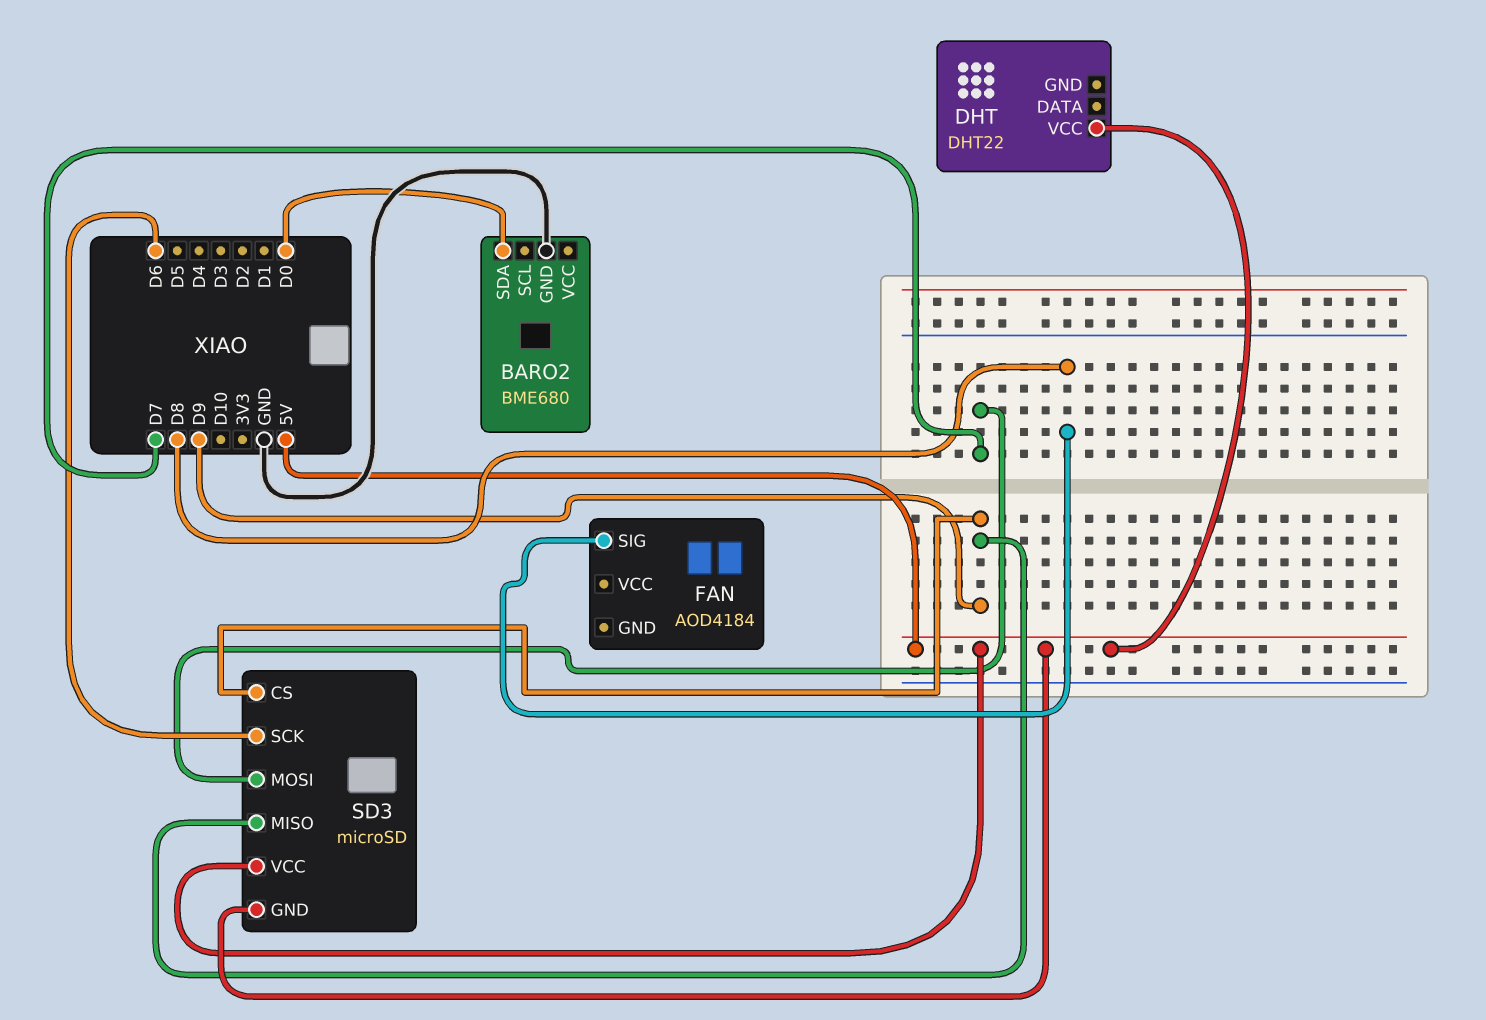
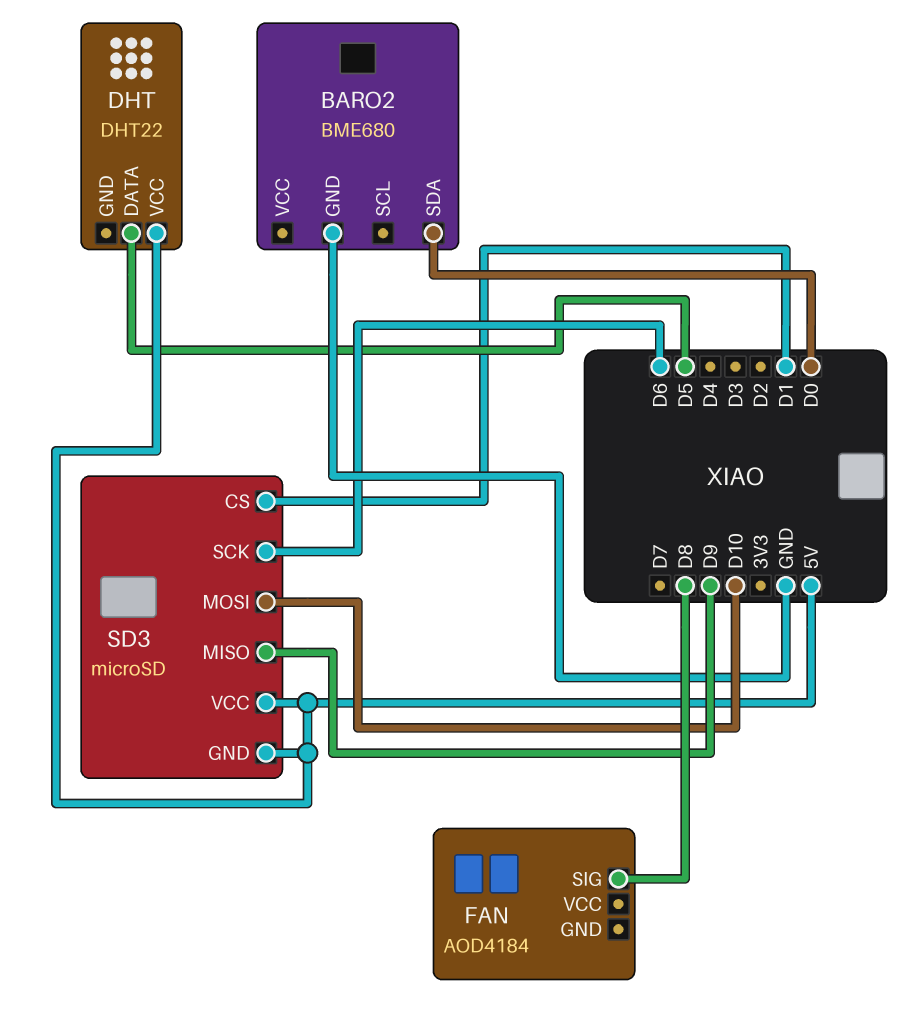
DHT pin DATA: none -> D5
SD3 pin CS: D9 -> D1
SD3 pin MOSI: D7 -> D10

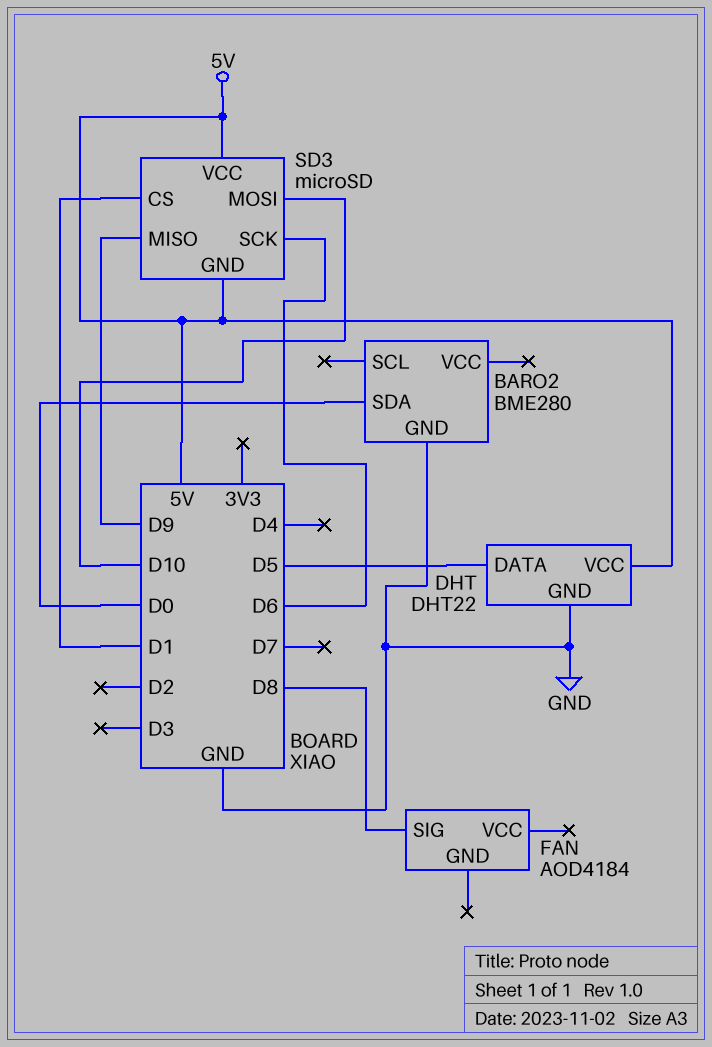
BARO2: BME680 -> BME280
DHT pin GND: none -> GND

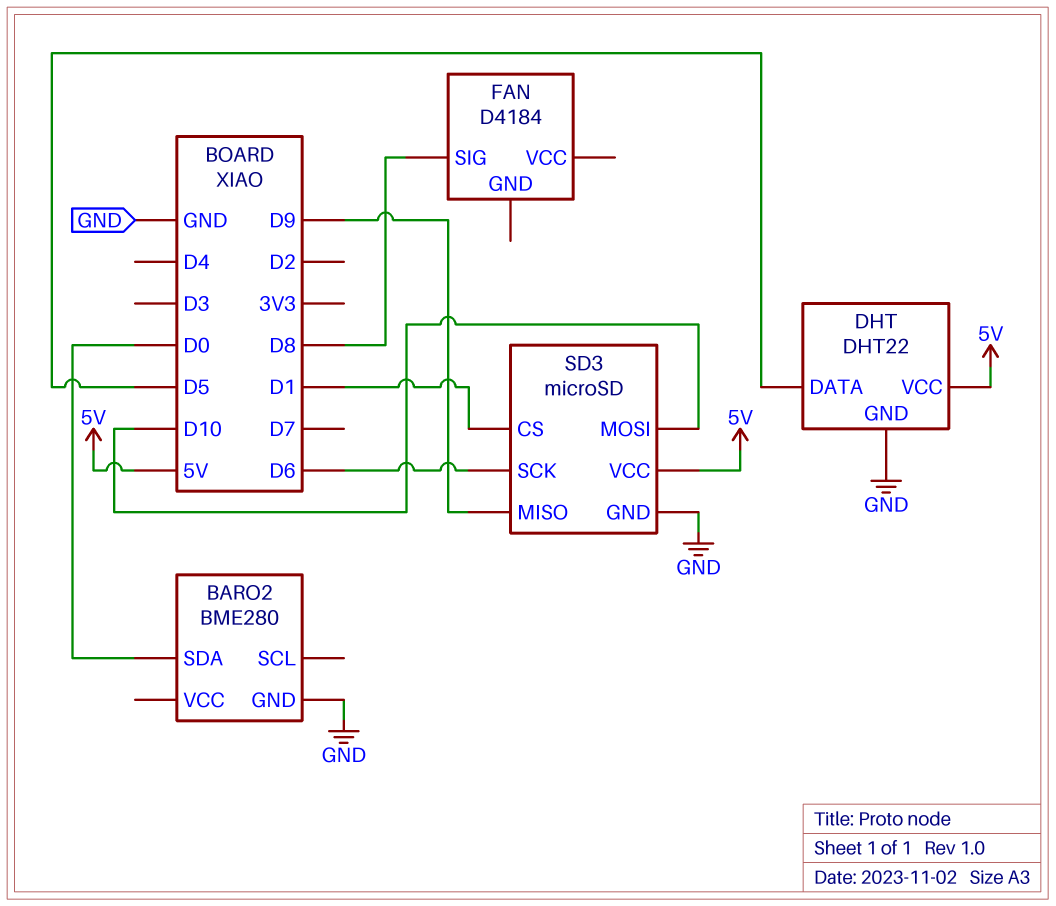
FAN: AOD4184 -> D4184
SD3 pin GND: 5V -> GND

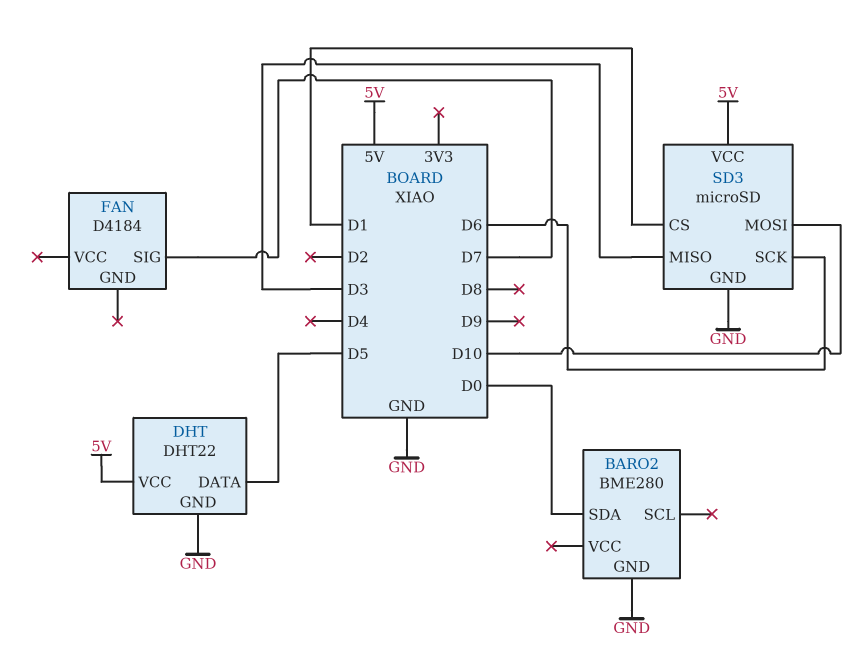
FAN pin SIG: D8 -> D7
SD3 pin MISO: D9 -> D3

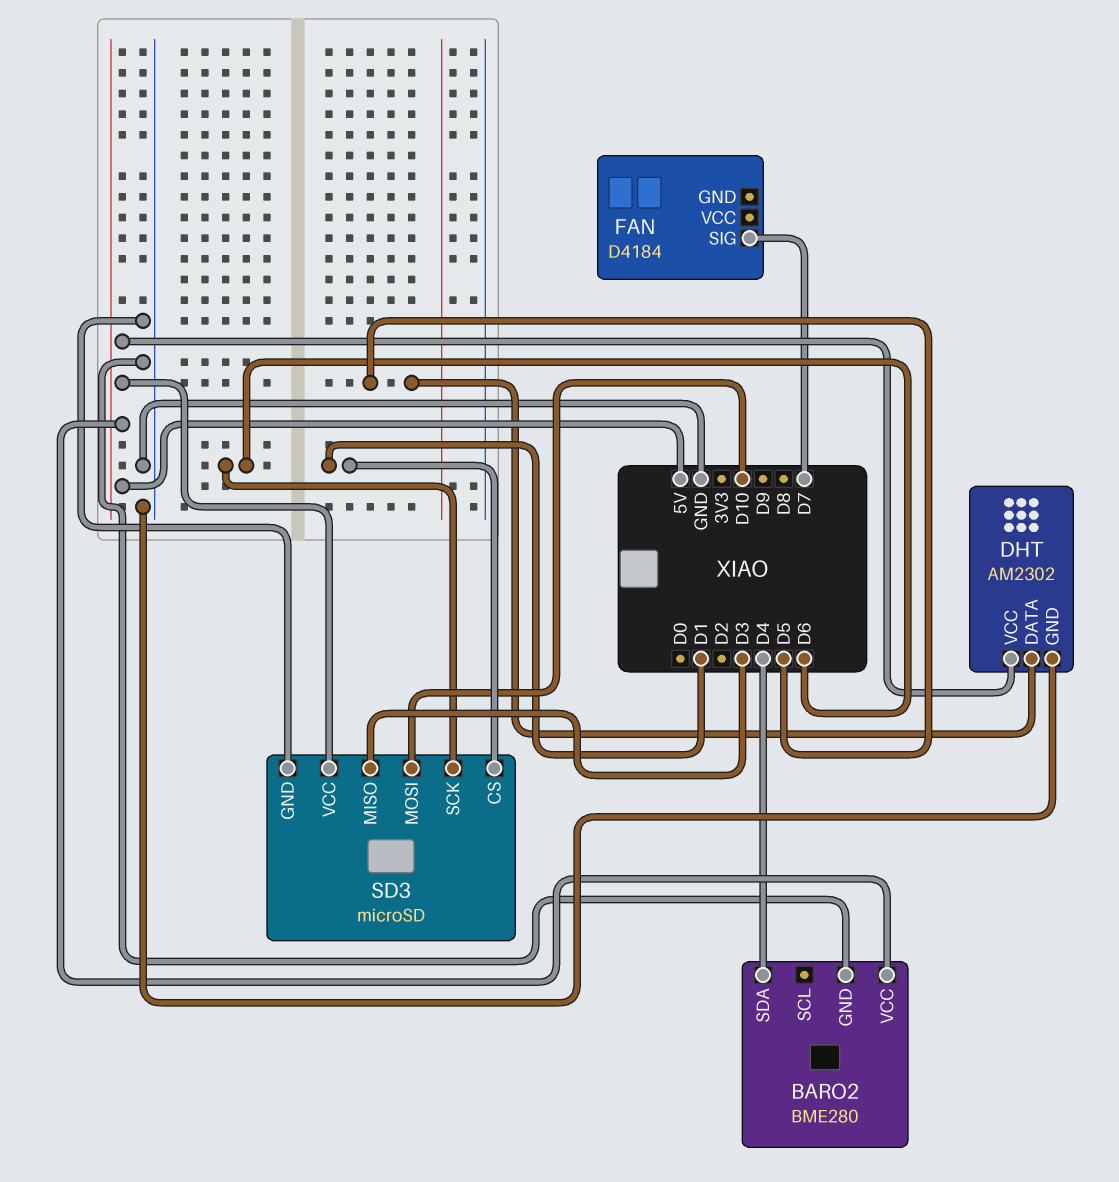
BARO2 pin SDA: D0 -> D4
BARO2 pin VCC: none -> 5V
DHT: DHT22 -> AM2302

